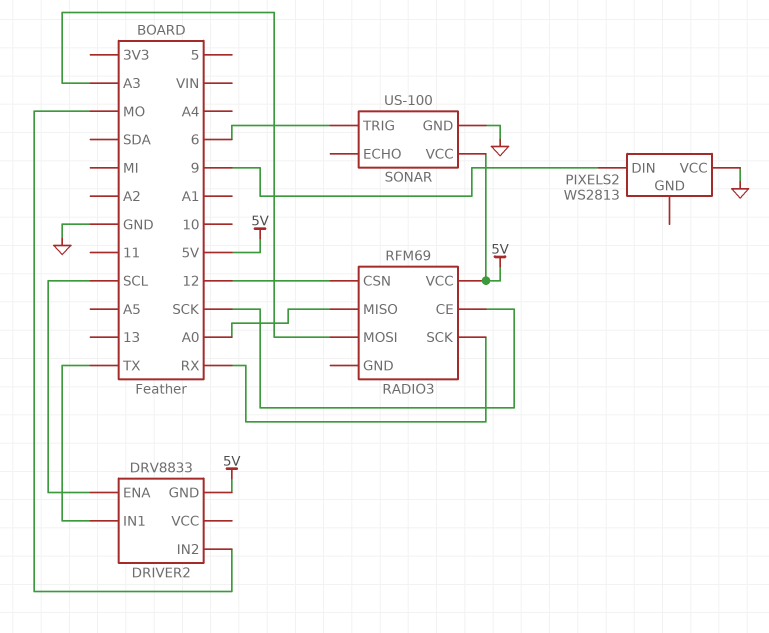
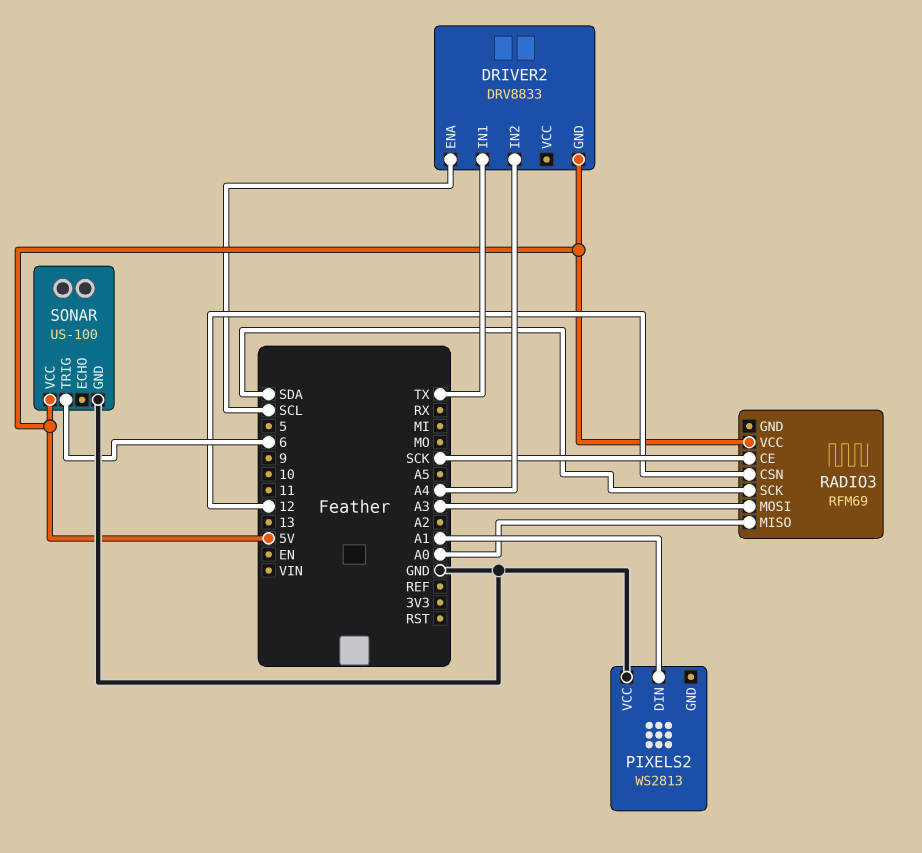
DRIVER2 pin IN2: MO -> A4
PIXELS2 pin DIN: 9 -> A1
RADIO3 pin SCK: RX -> SDA

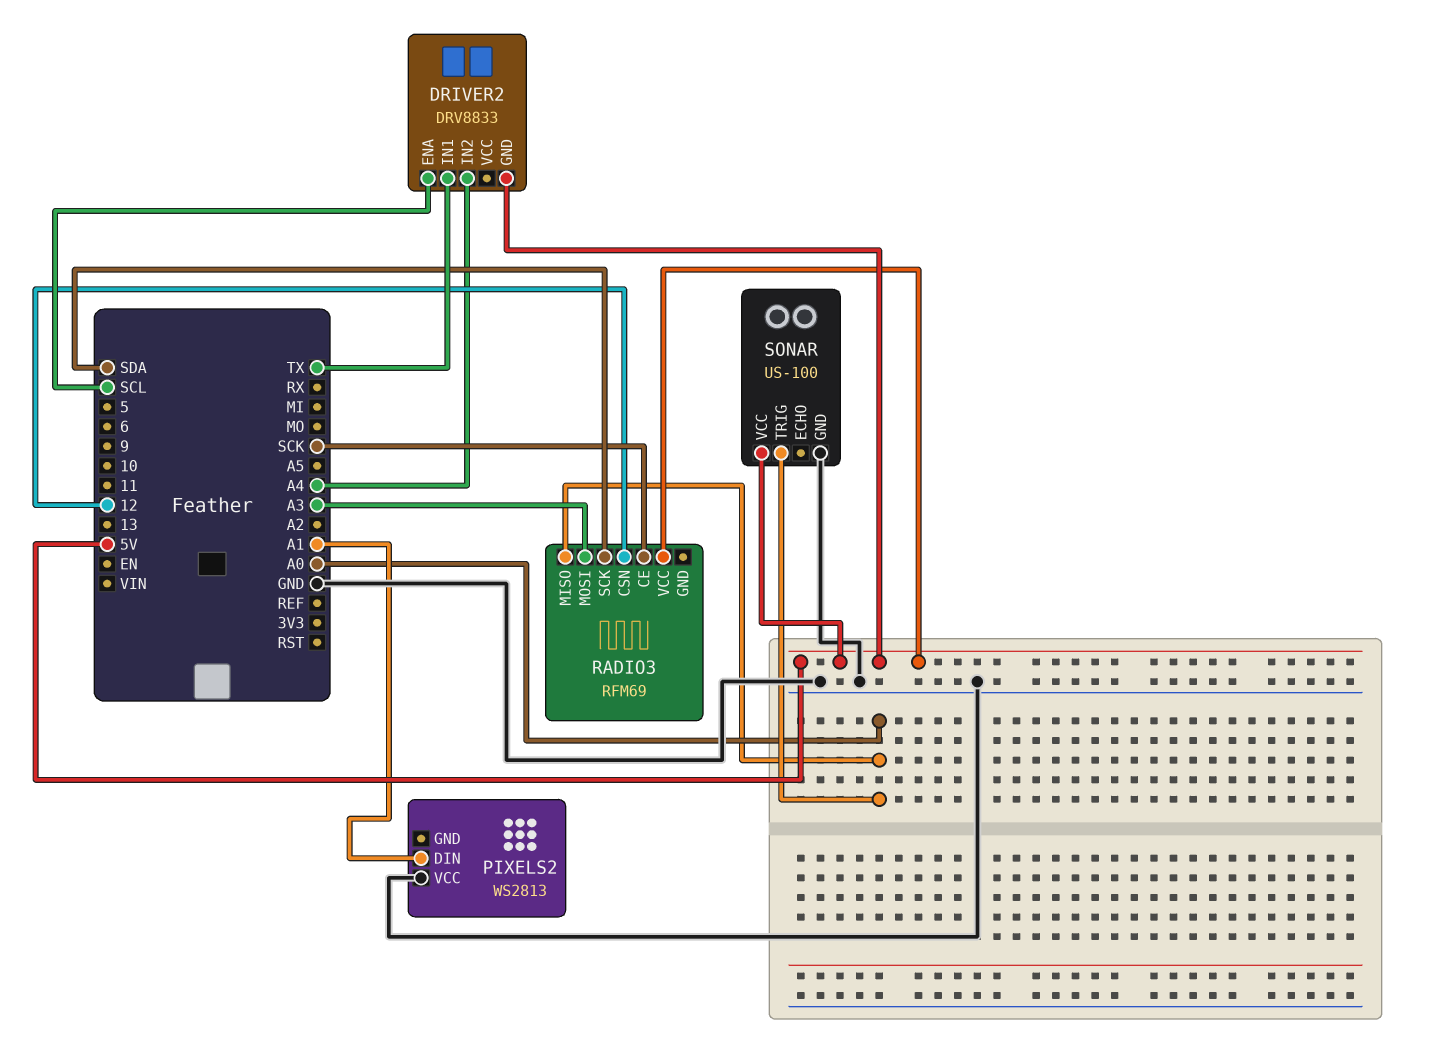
SONAR pin TRIG: 6 -> A0

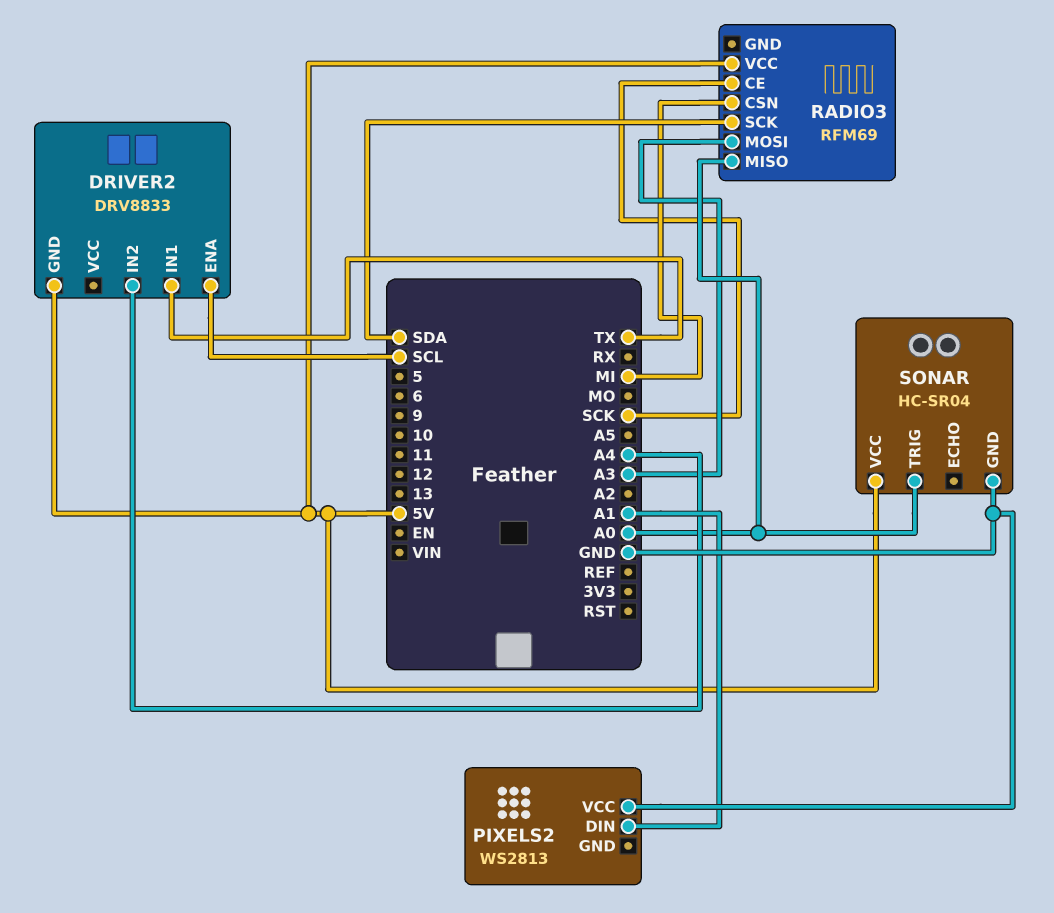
RADIO3 pin CSN: 12 -> MI
SONAR: US-100 -> HC-SR04

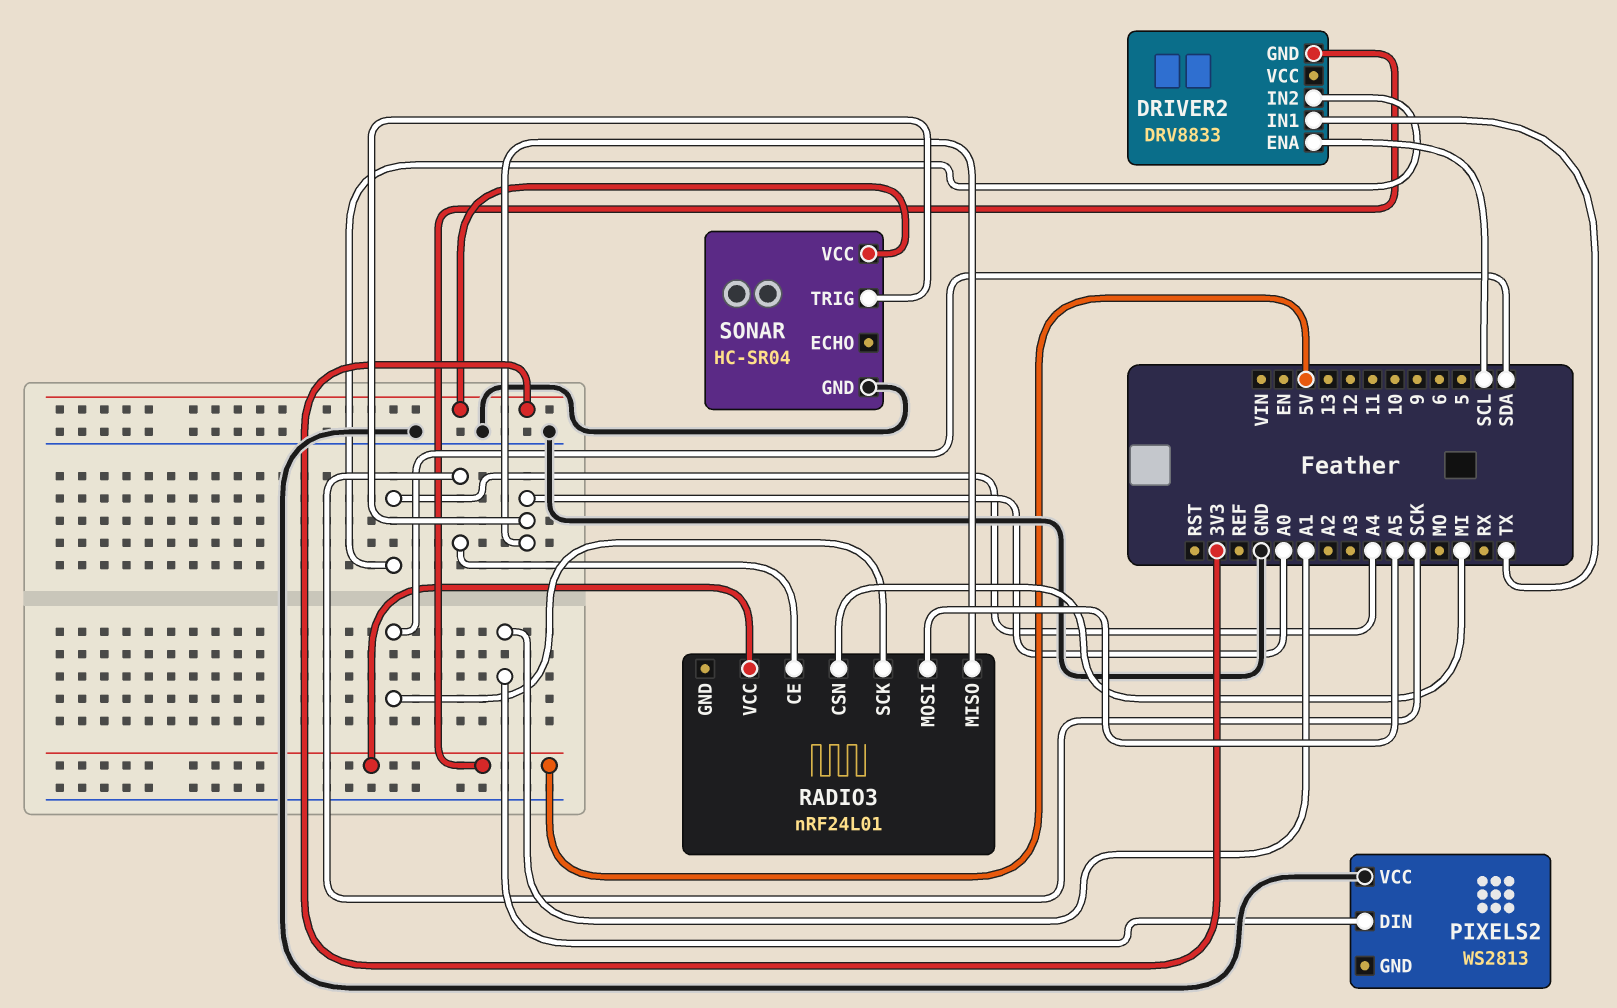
RADIO3: RFM69 -> nRF24L01
RADIO3 pin MOSI: A3 -> A5
SONAR pin VCC: 5V -> 3V3

